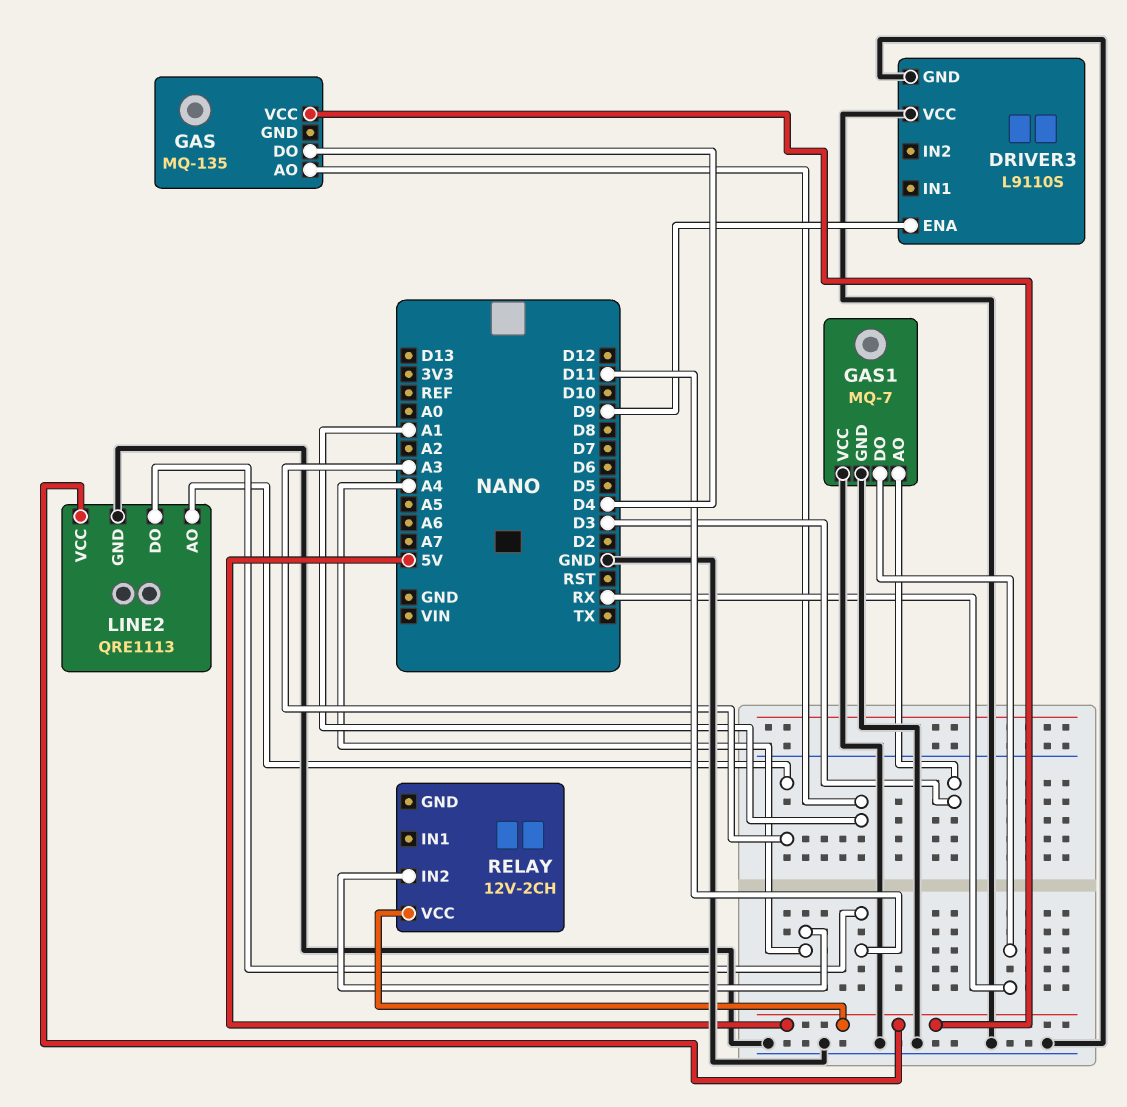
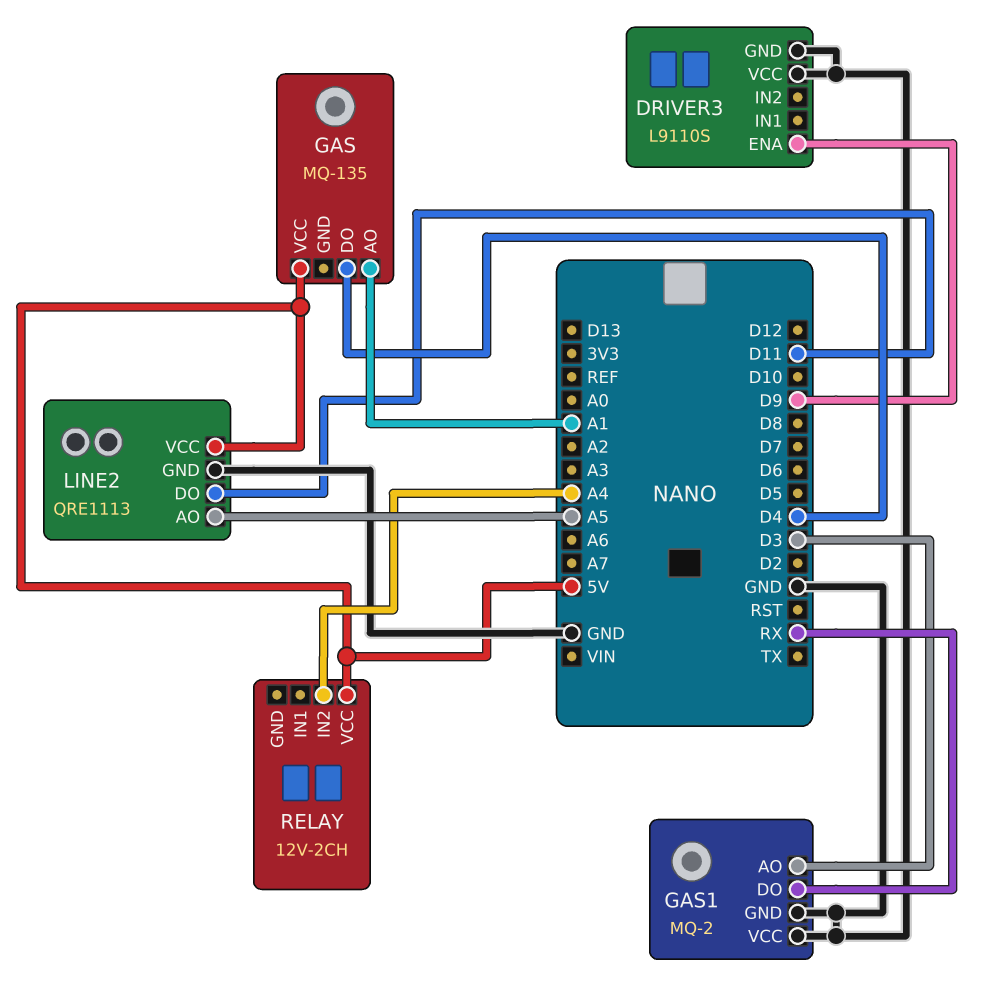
GAS1: MQ-7 -> MQ-2
LINE2 pin AO: A3 -> A5

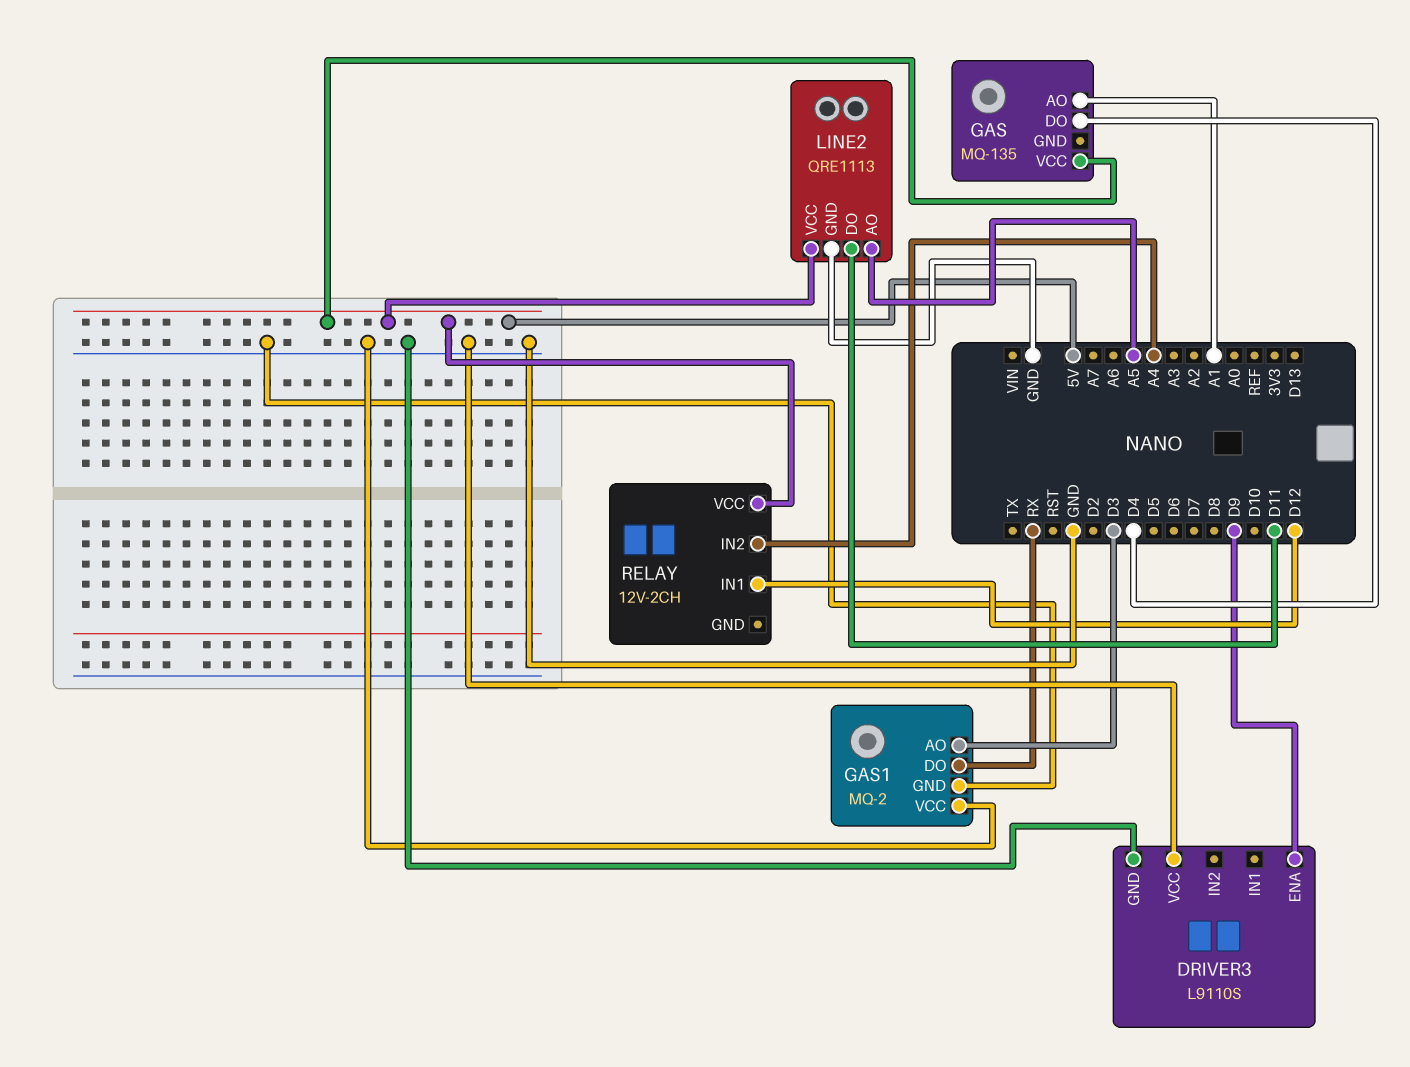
RELAY pin IN1: none -> D12

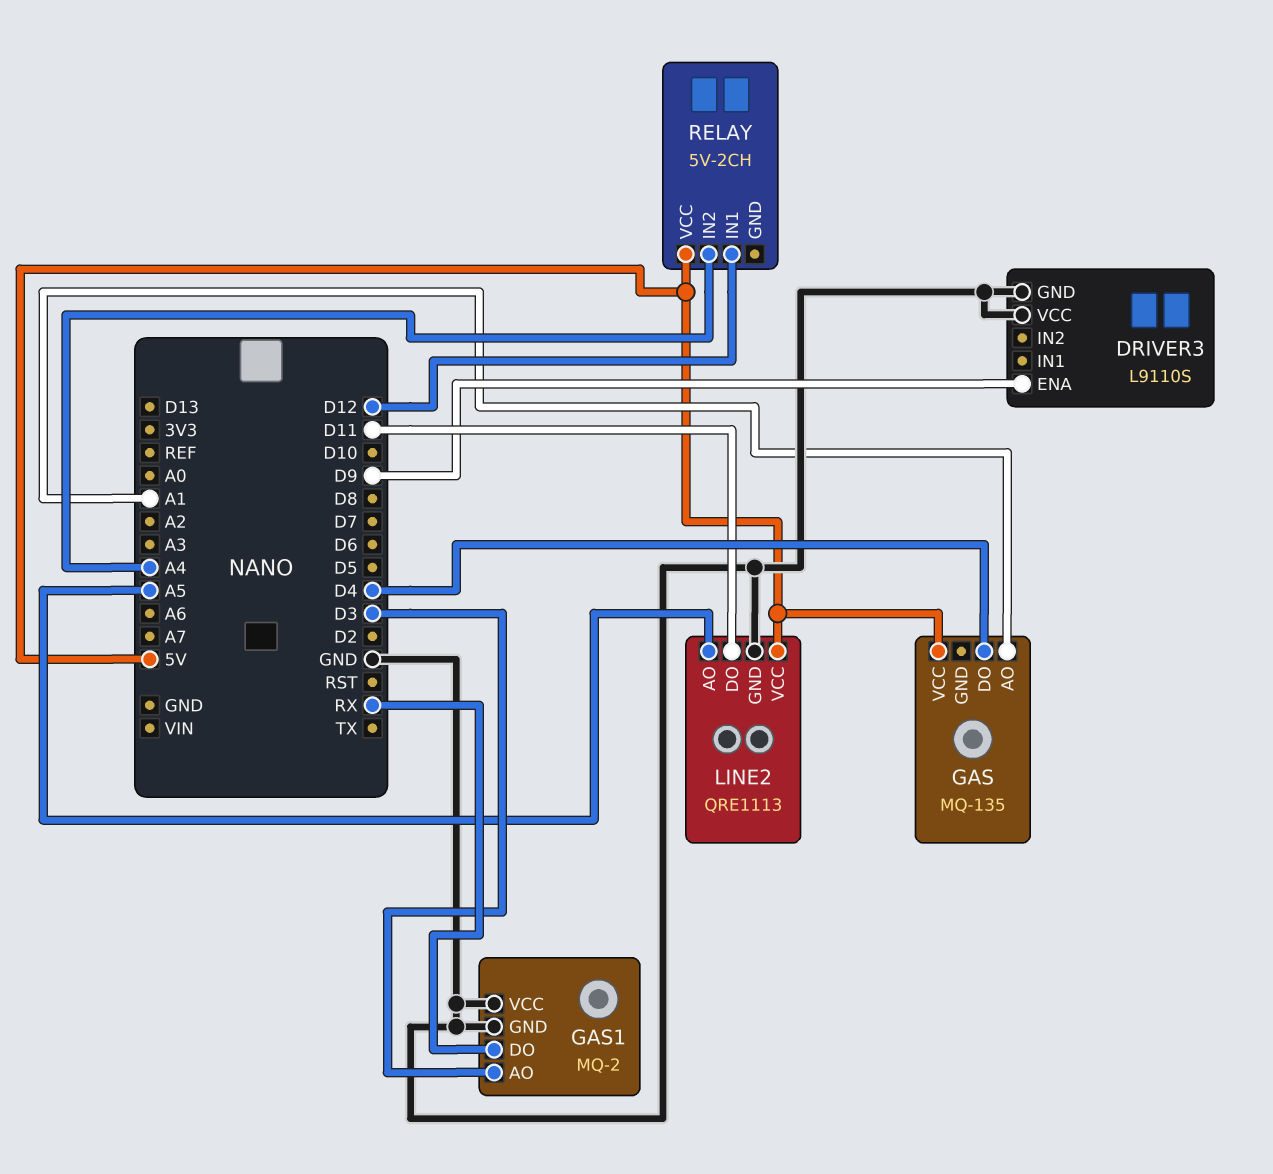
RELAY: 12V-2CH -> 5V-2CH

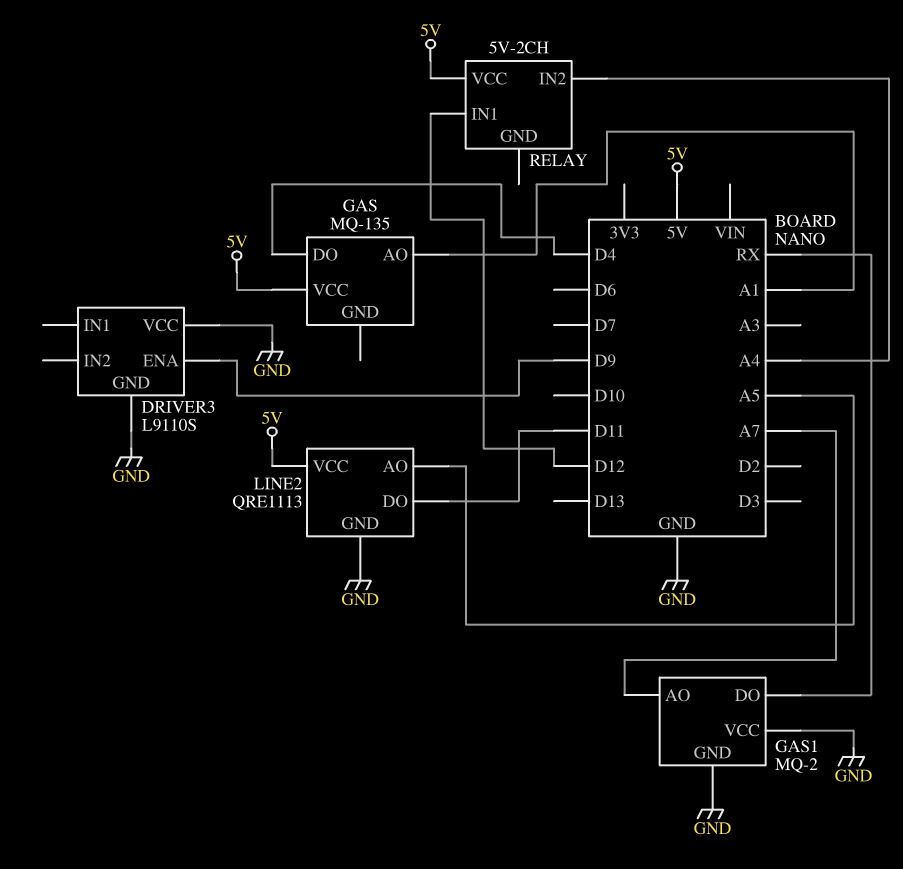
GAS1 pin AO: D3 -> A7

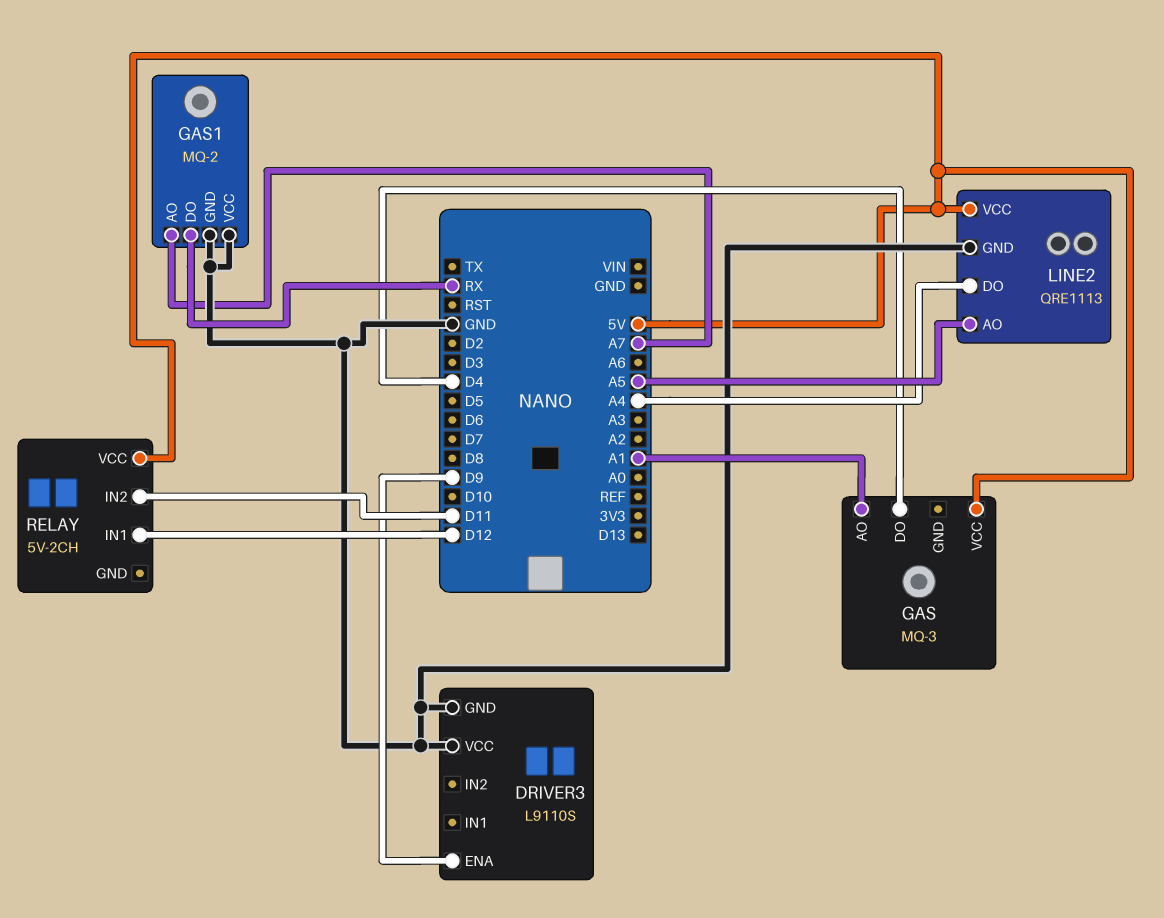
GAS: MQ-135 -> MQ-3
LINE2 pin DO: D11 -> A4
RELAY pin IN2: A4 -> D11

